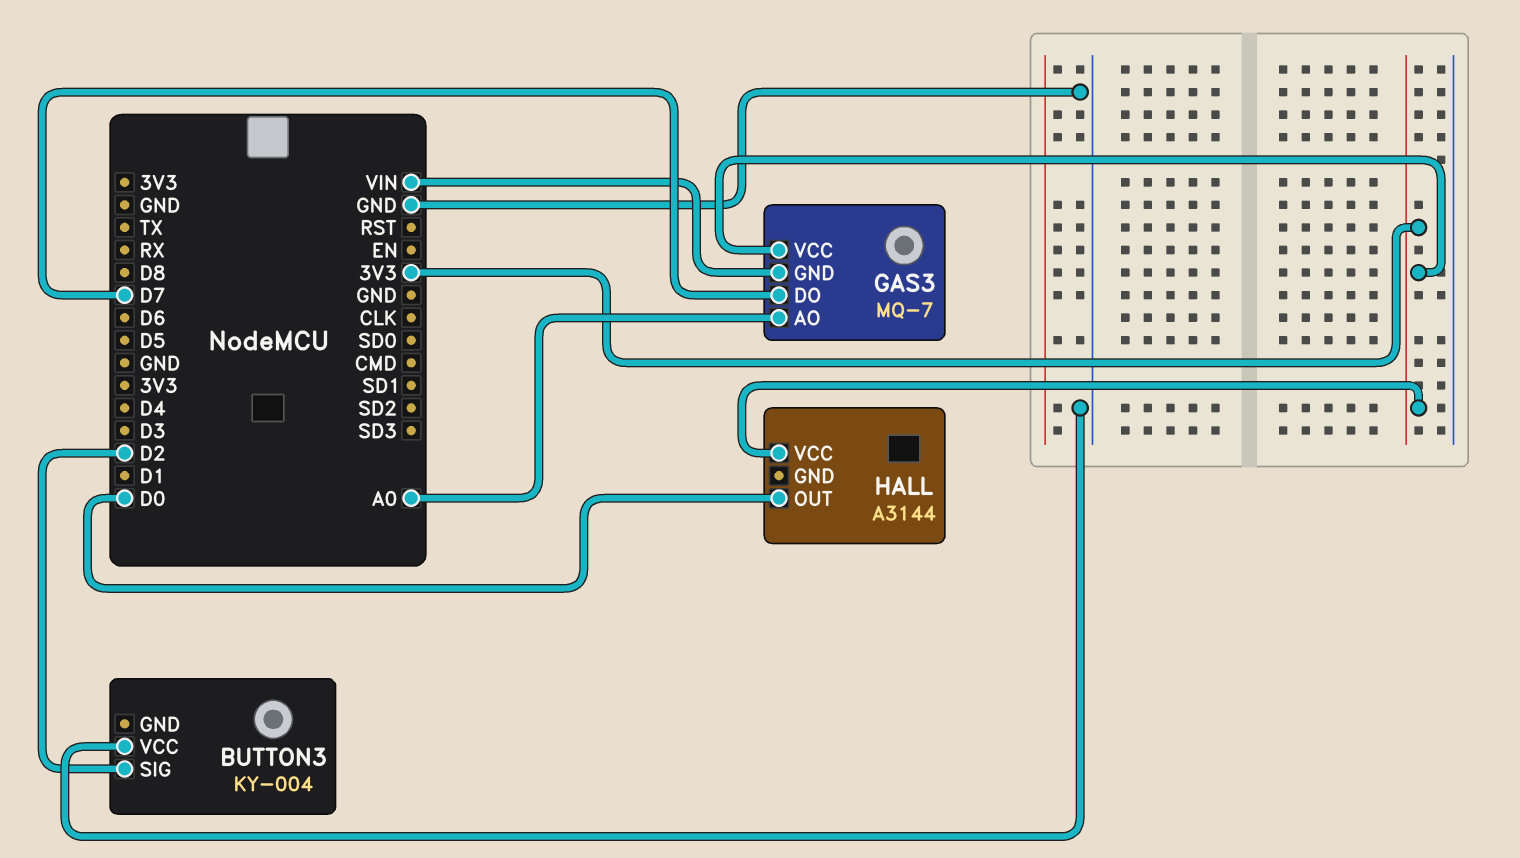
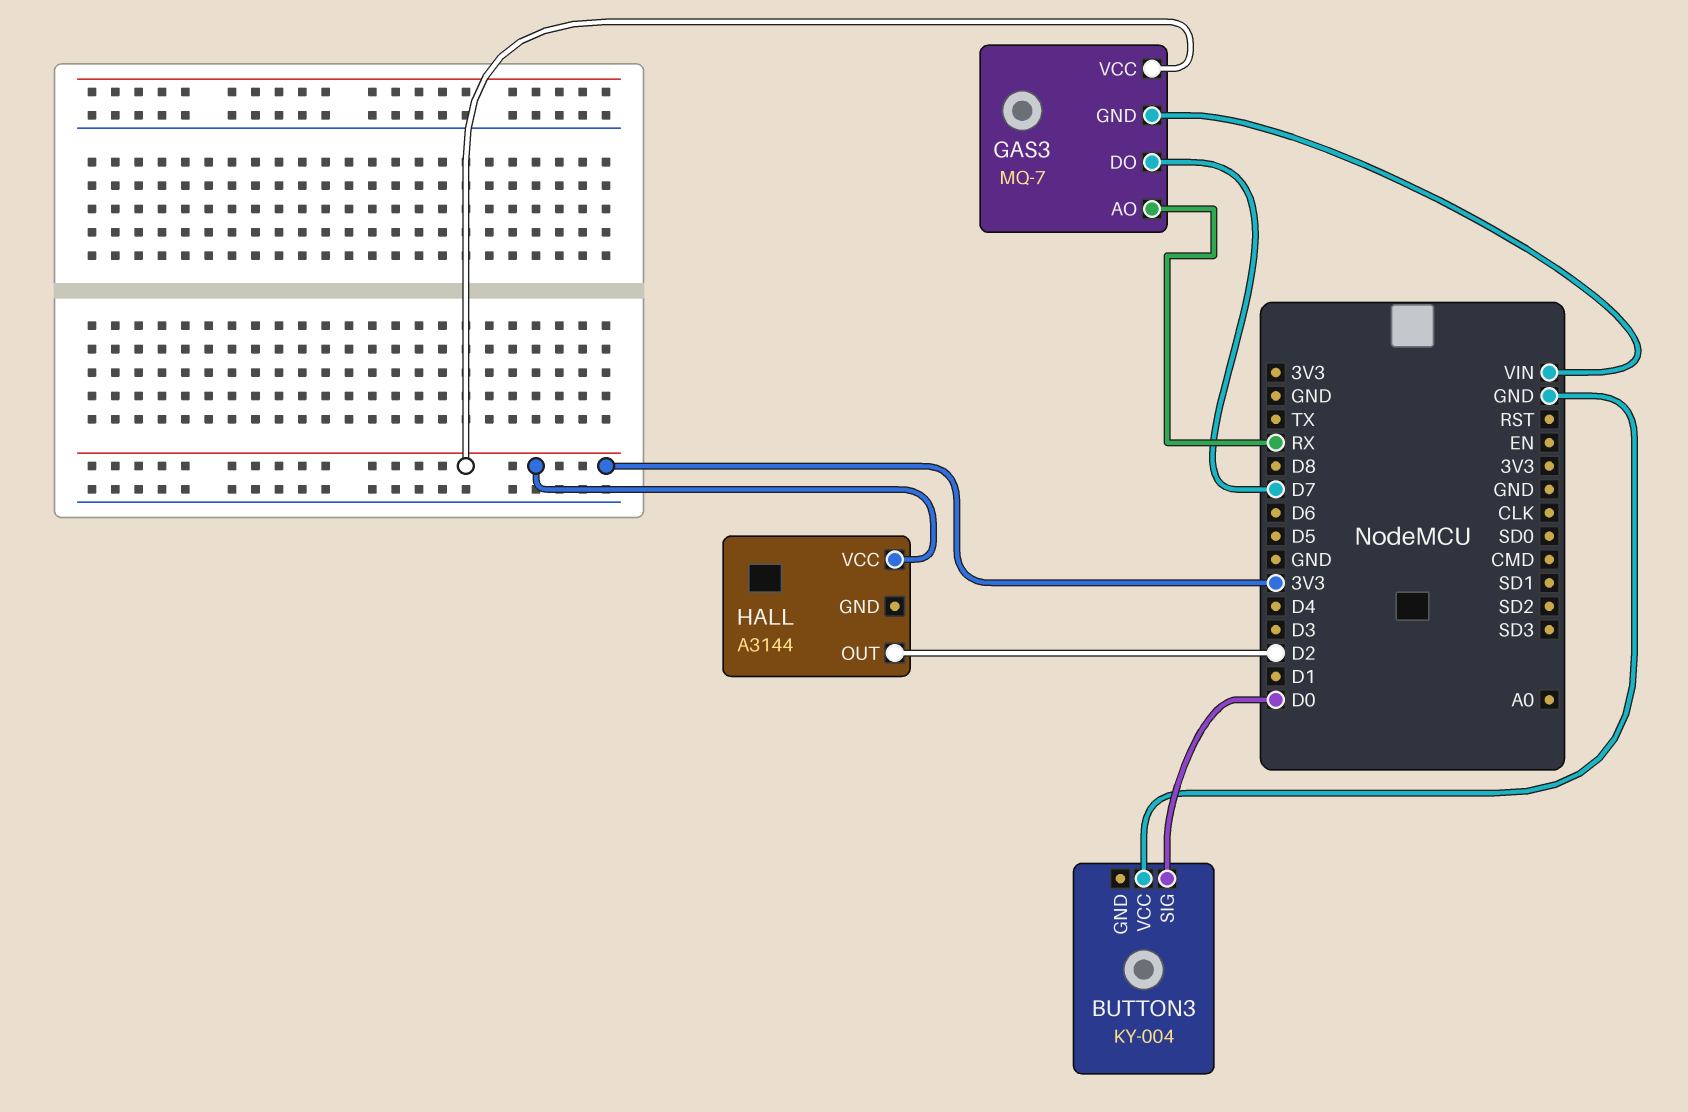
BUTTON3 pin SIG: D2 -> D0
GAS3 pin AO: A0 -> RX
HALL pin OUT: D0 -> D2

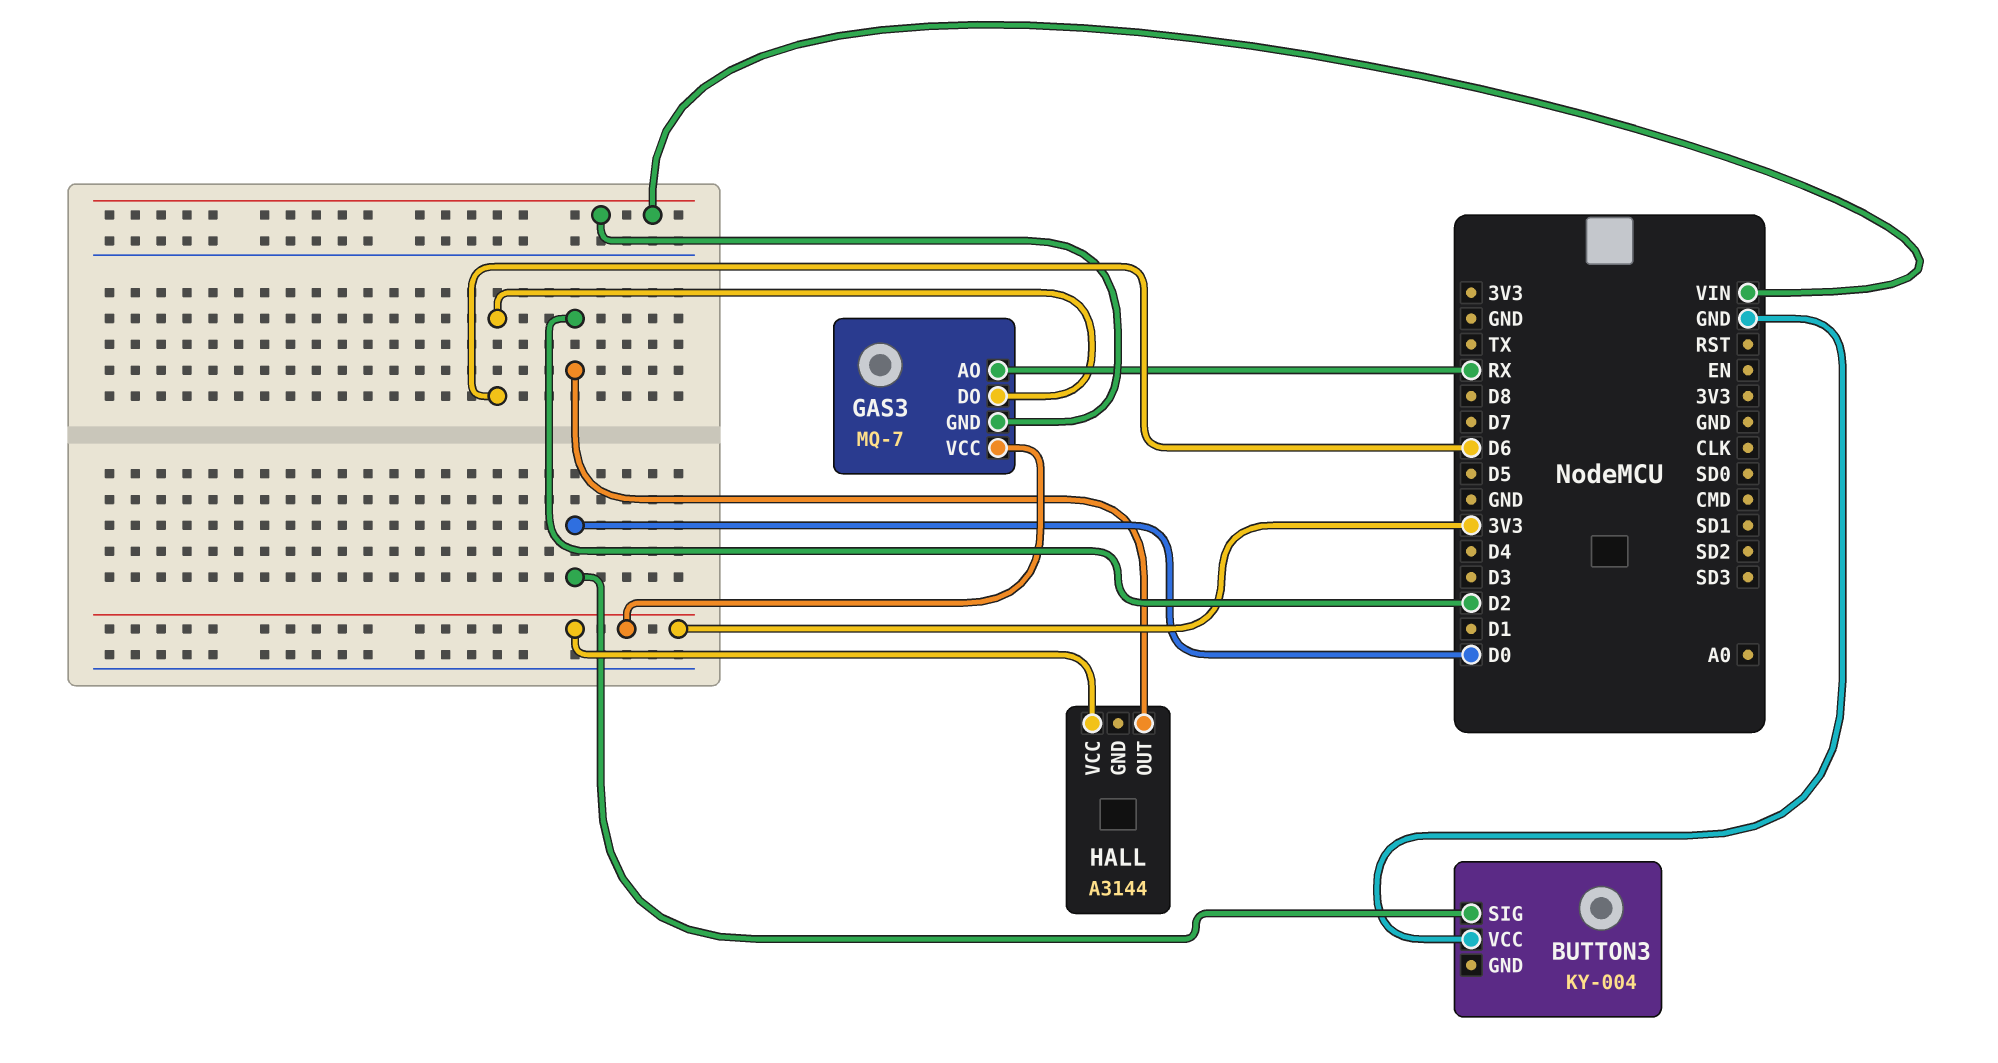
GAS3 pin DO: D7 -> D6

